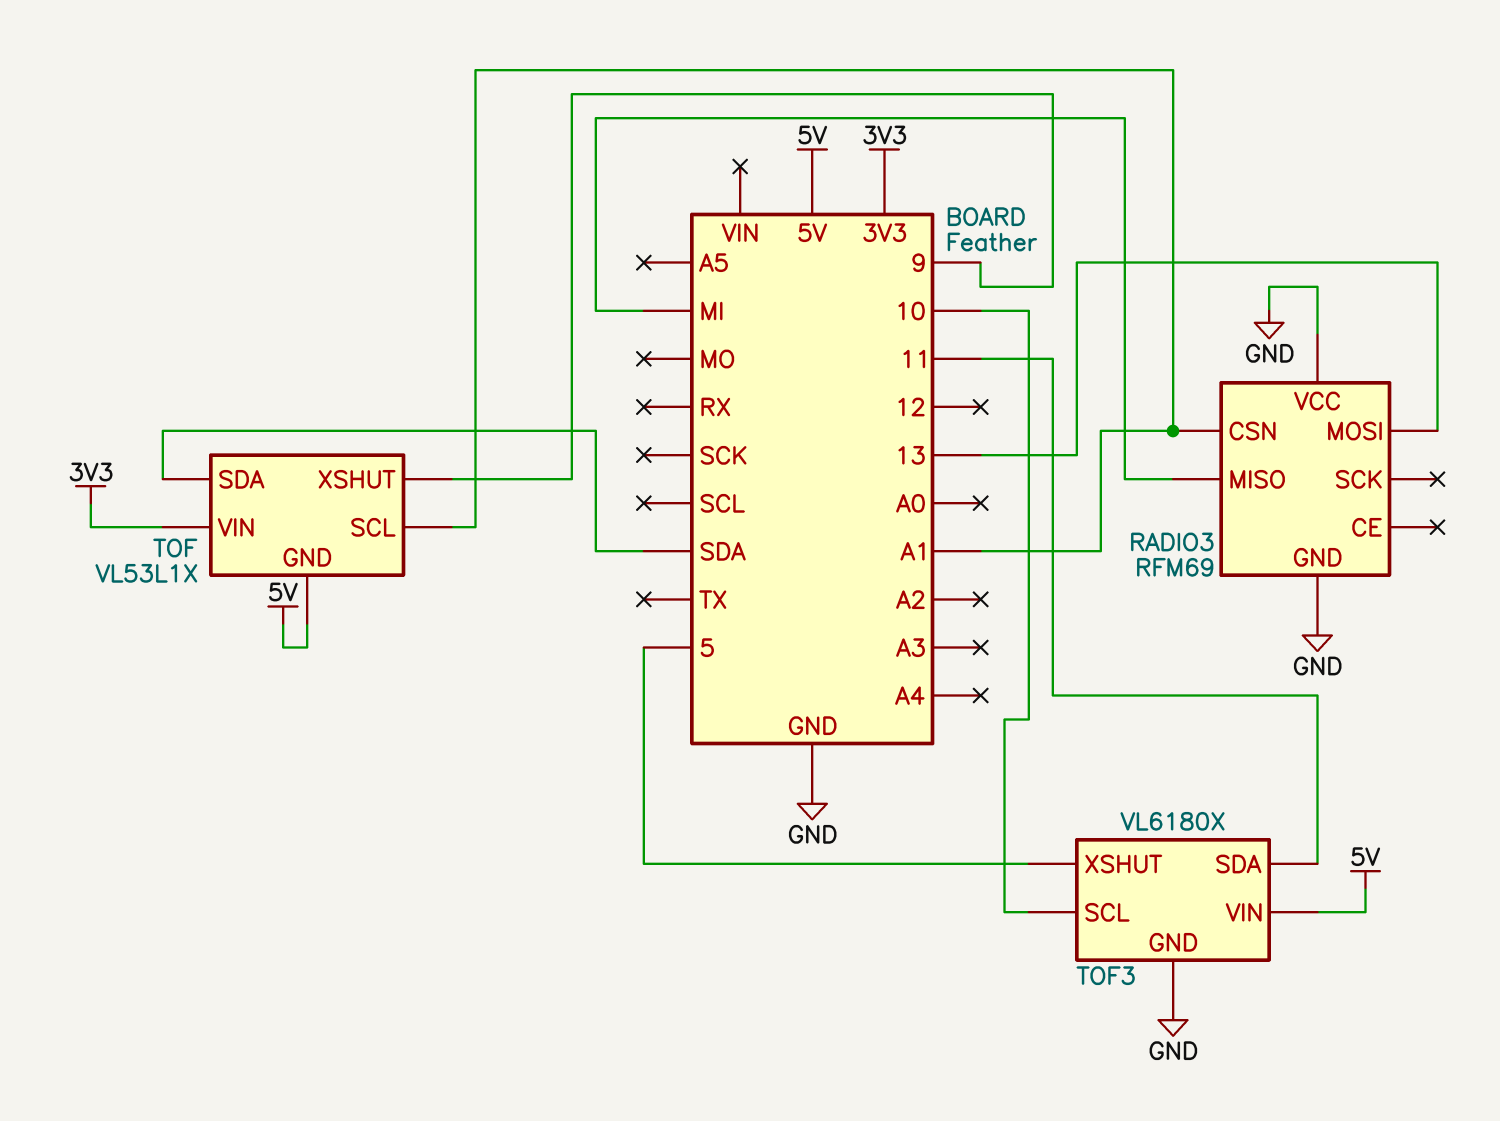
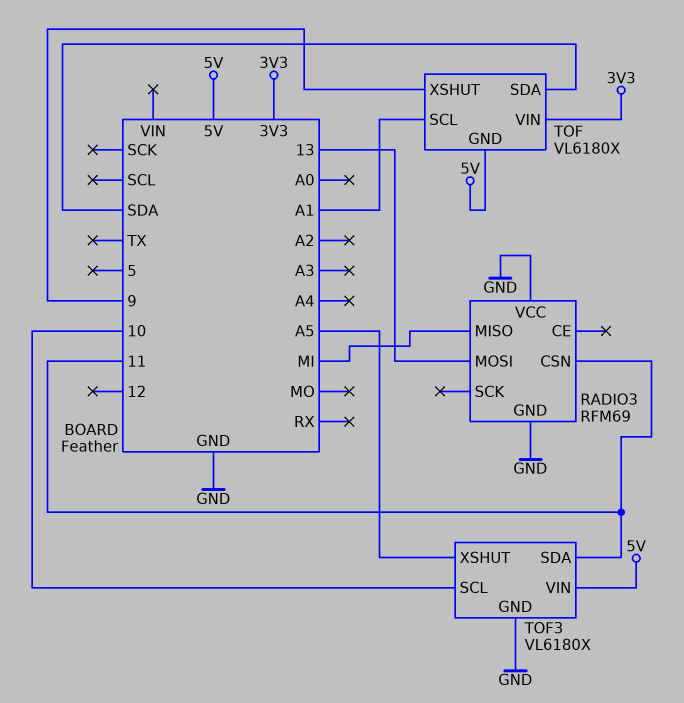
RADIO3 pin CSN: A1 -> 11
TOF: VL53L1X -> VL6180X
TOF3 pin XSHUT: 5 -> A5

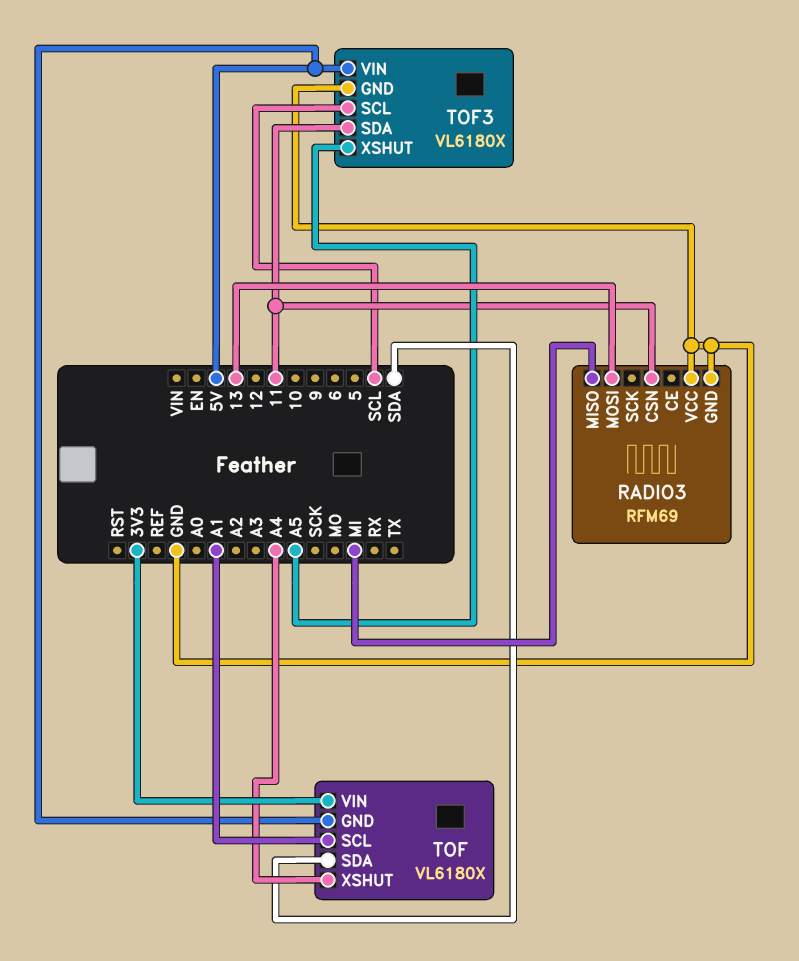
TOF pin XSHUT: 9 -> A4
TOF3 pin SCL: 10 -> SCL

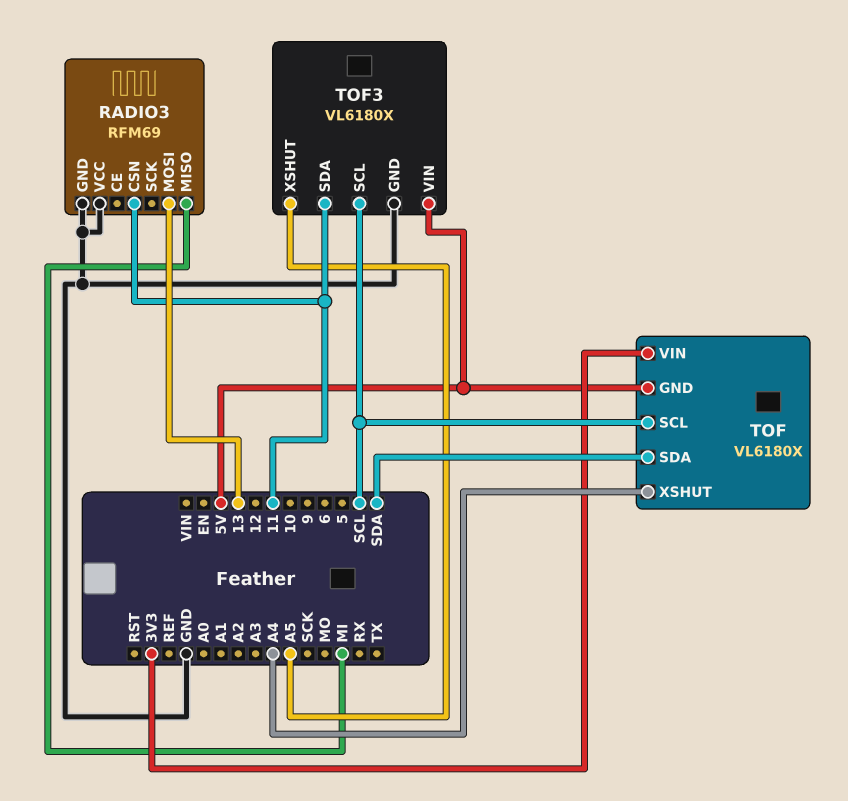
TOF pin SCL: A1 -> SCL

